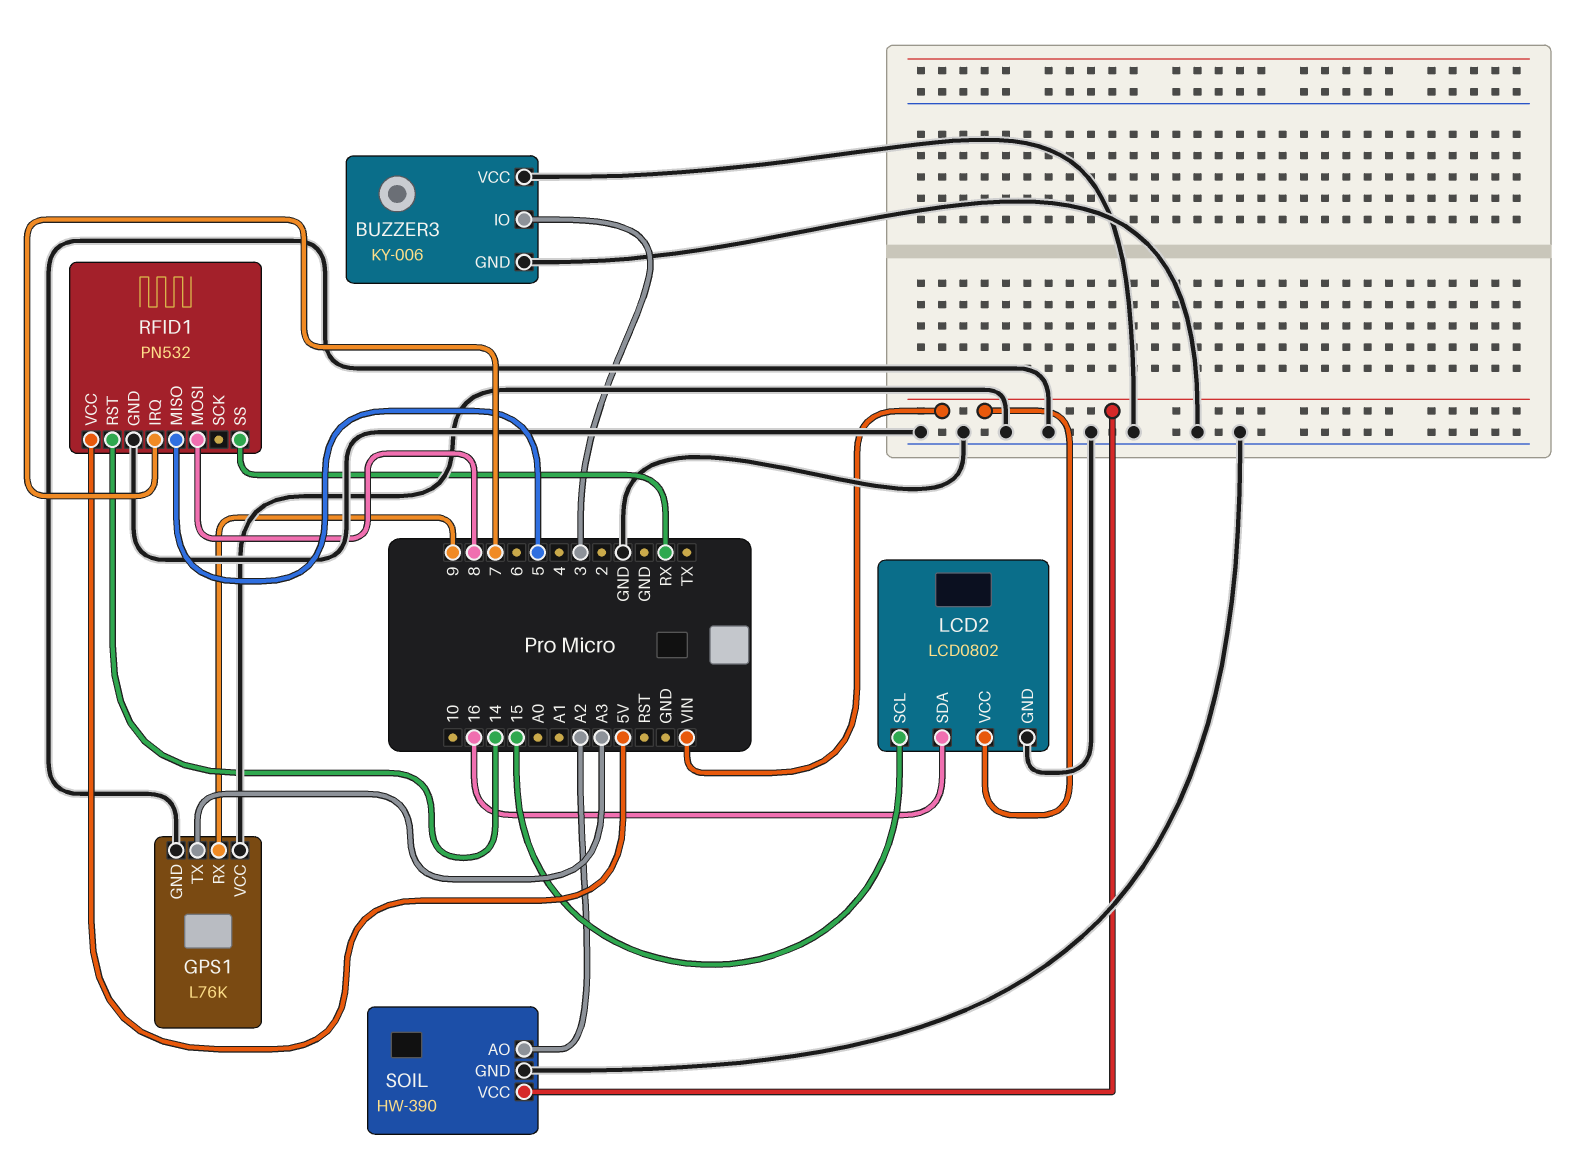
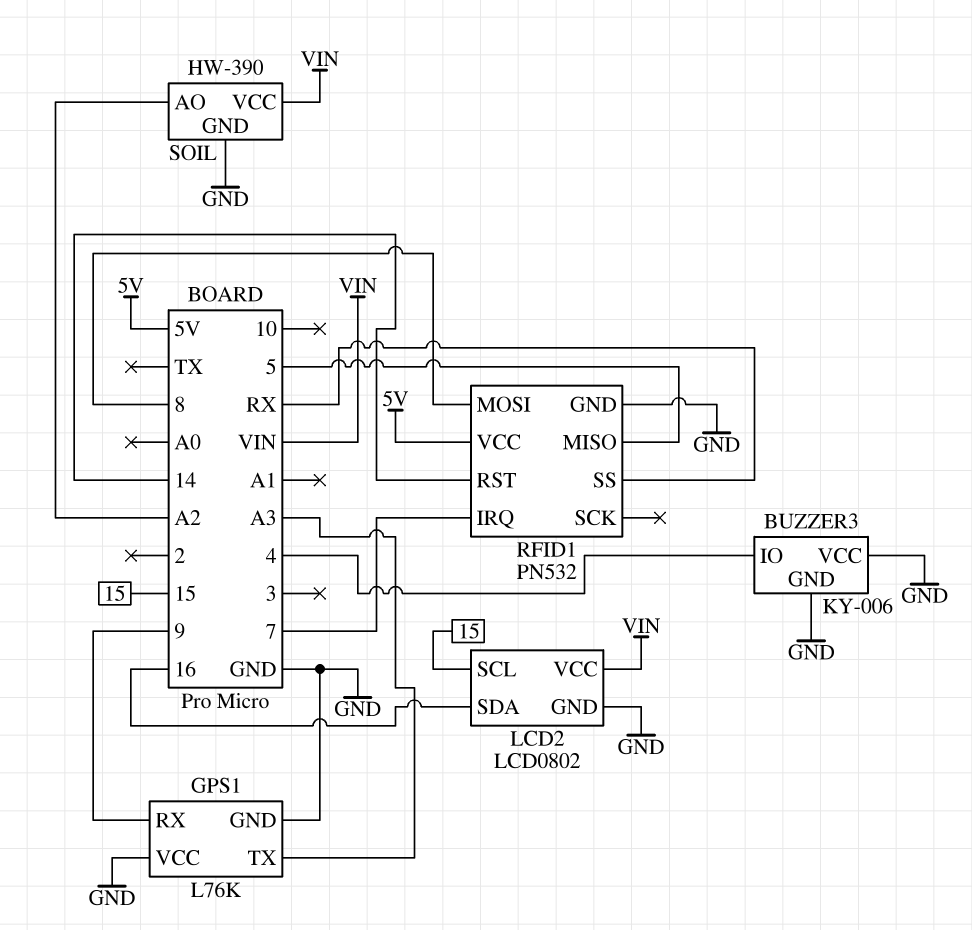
BUZZER3 pin IO: 3 -> 4

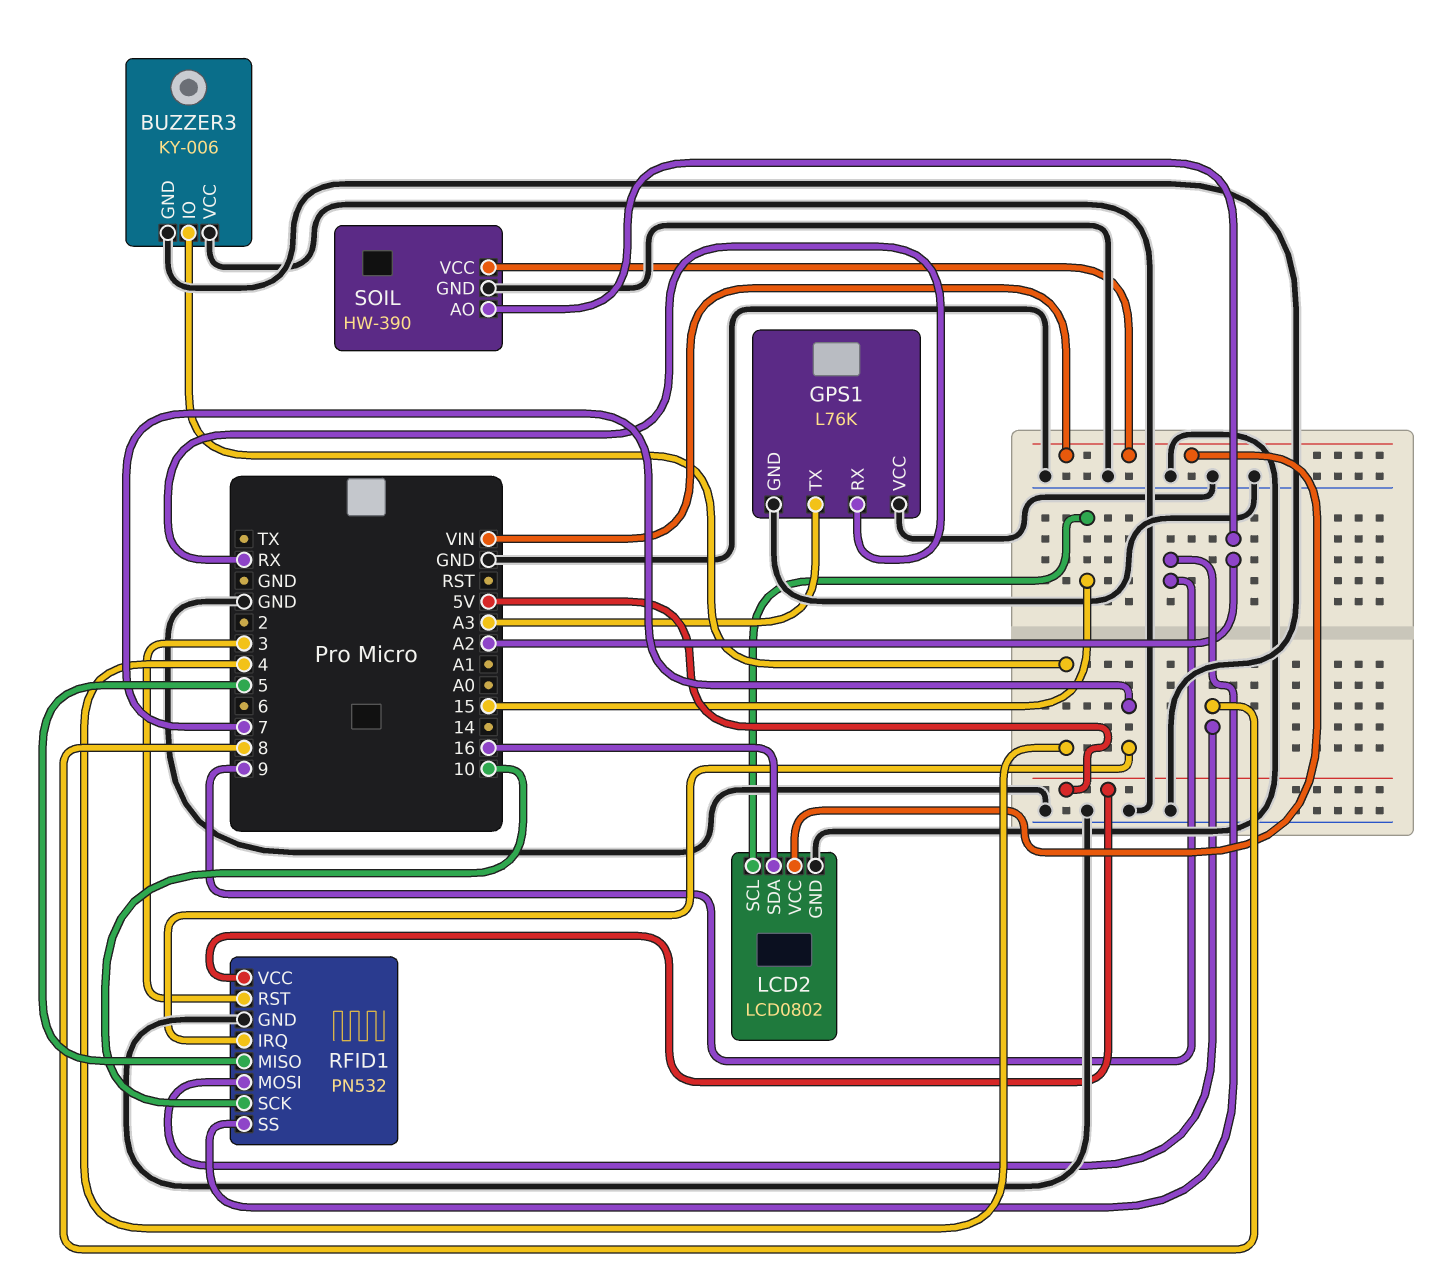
GPS1 pin RX: 9 -> RX
RFID1 pin RST: 14 -> 3
RFID1 pin SCK: none -> 10
RFID1 pin SS: RX -> 9

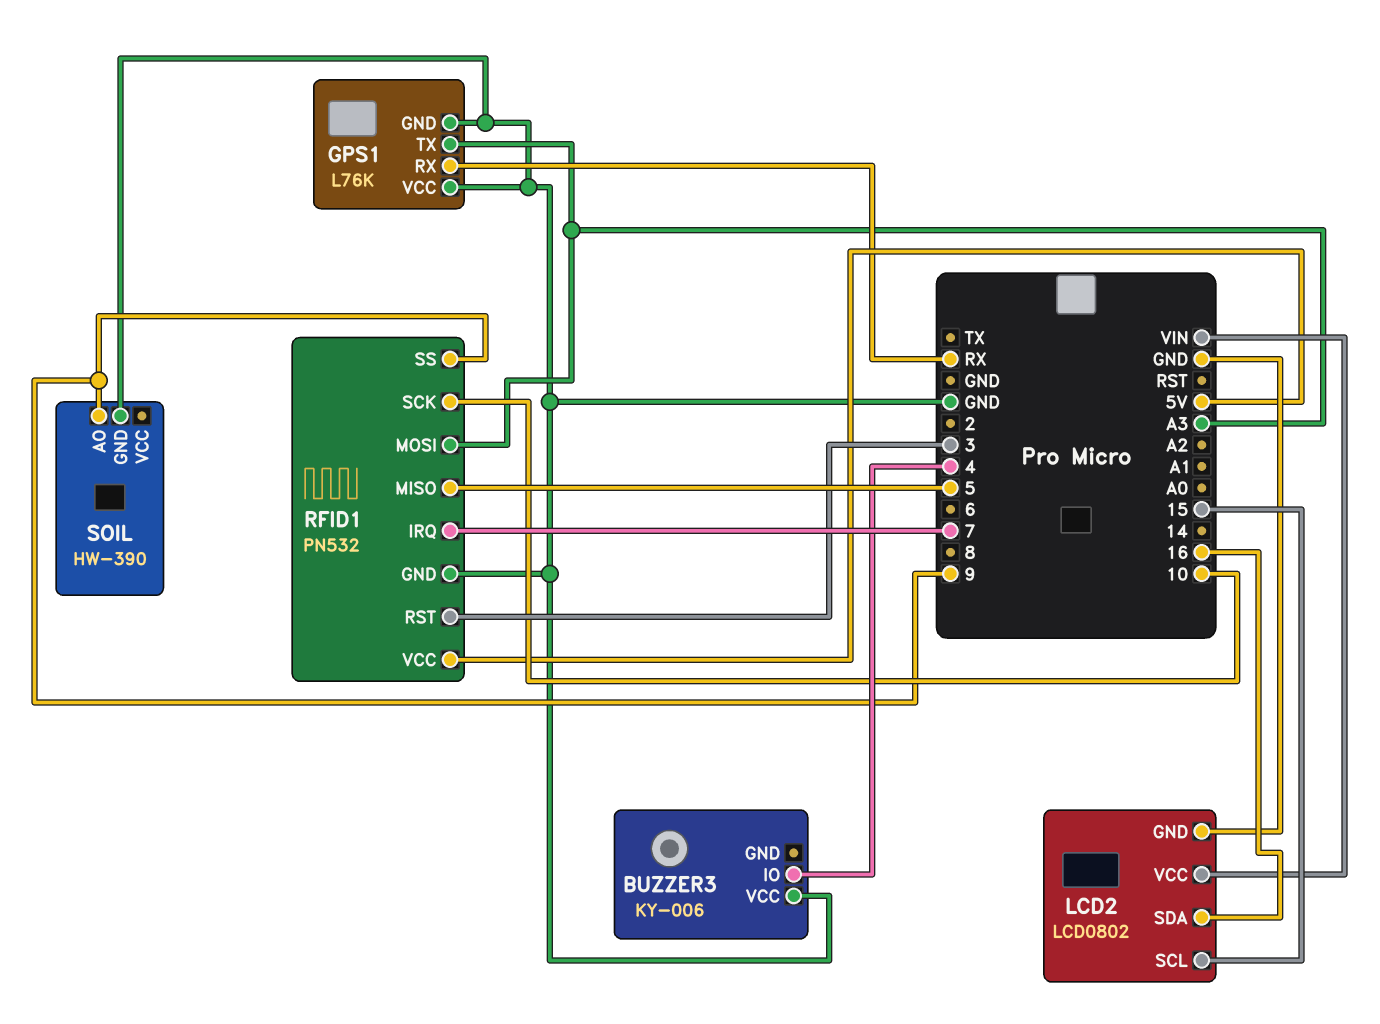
BUZZER3 pin GND: GND -> none
RFID1 pin MOSI: 8 -> A3
SOIL pin AO: A2 -> 9
SOIL pin VCC: VIN -> none

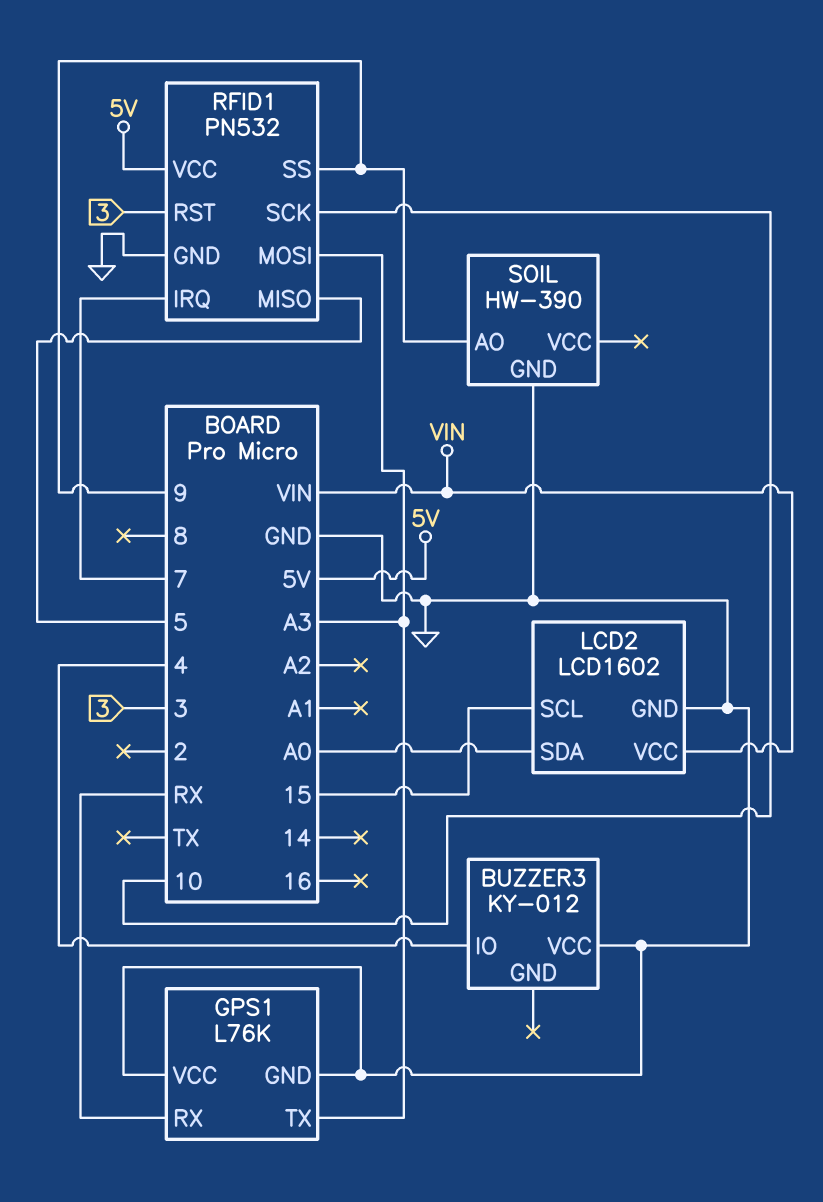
BUZZER3: KY-006 -> KY-012
LCD2: LCD0802 -> LCD1602
LCD2 pin SDA: 16 -> A0

